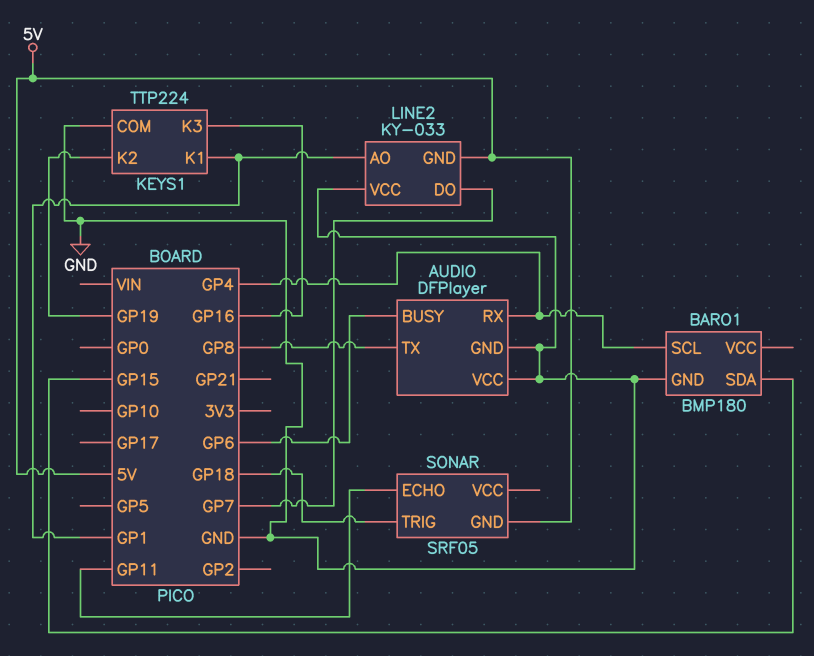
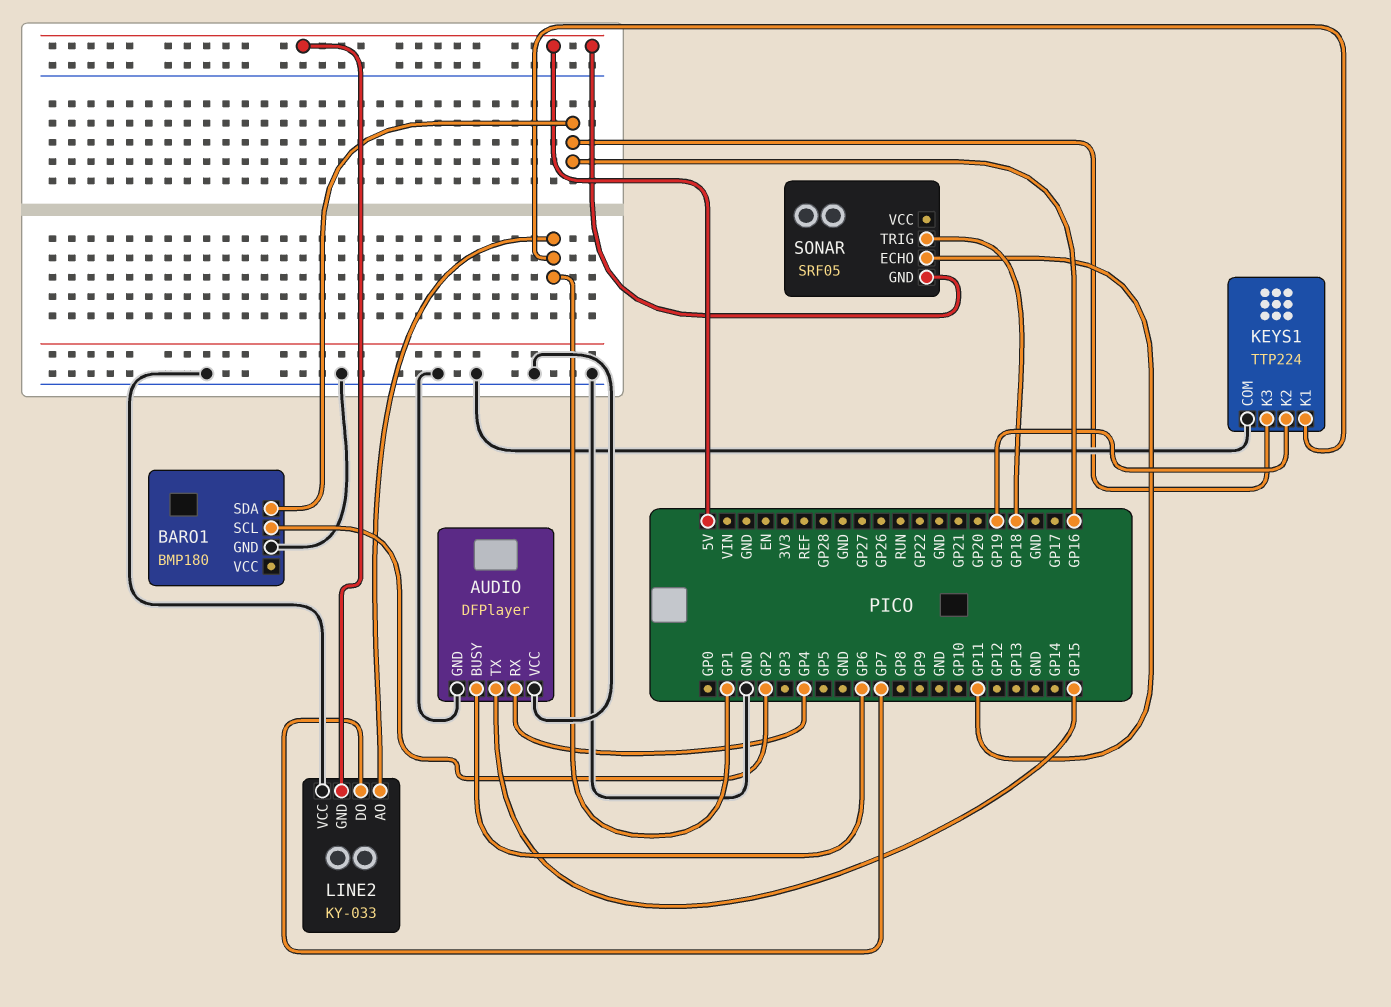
AUDIO pin TX: GP8 -> GP15
BARO1 pin SCL: GP4 -> GP2
BARO1 pin SDA: GP15 -> GP16

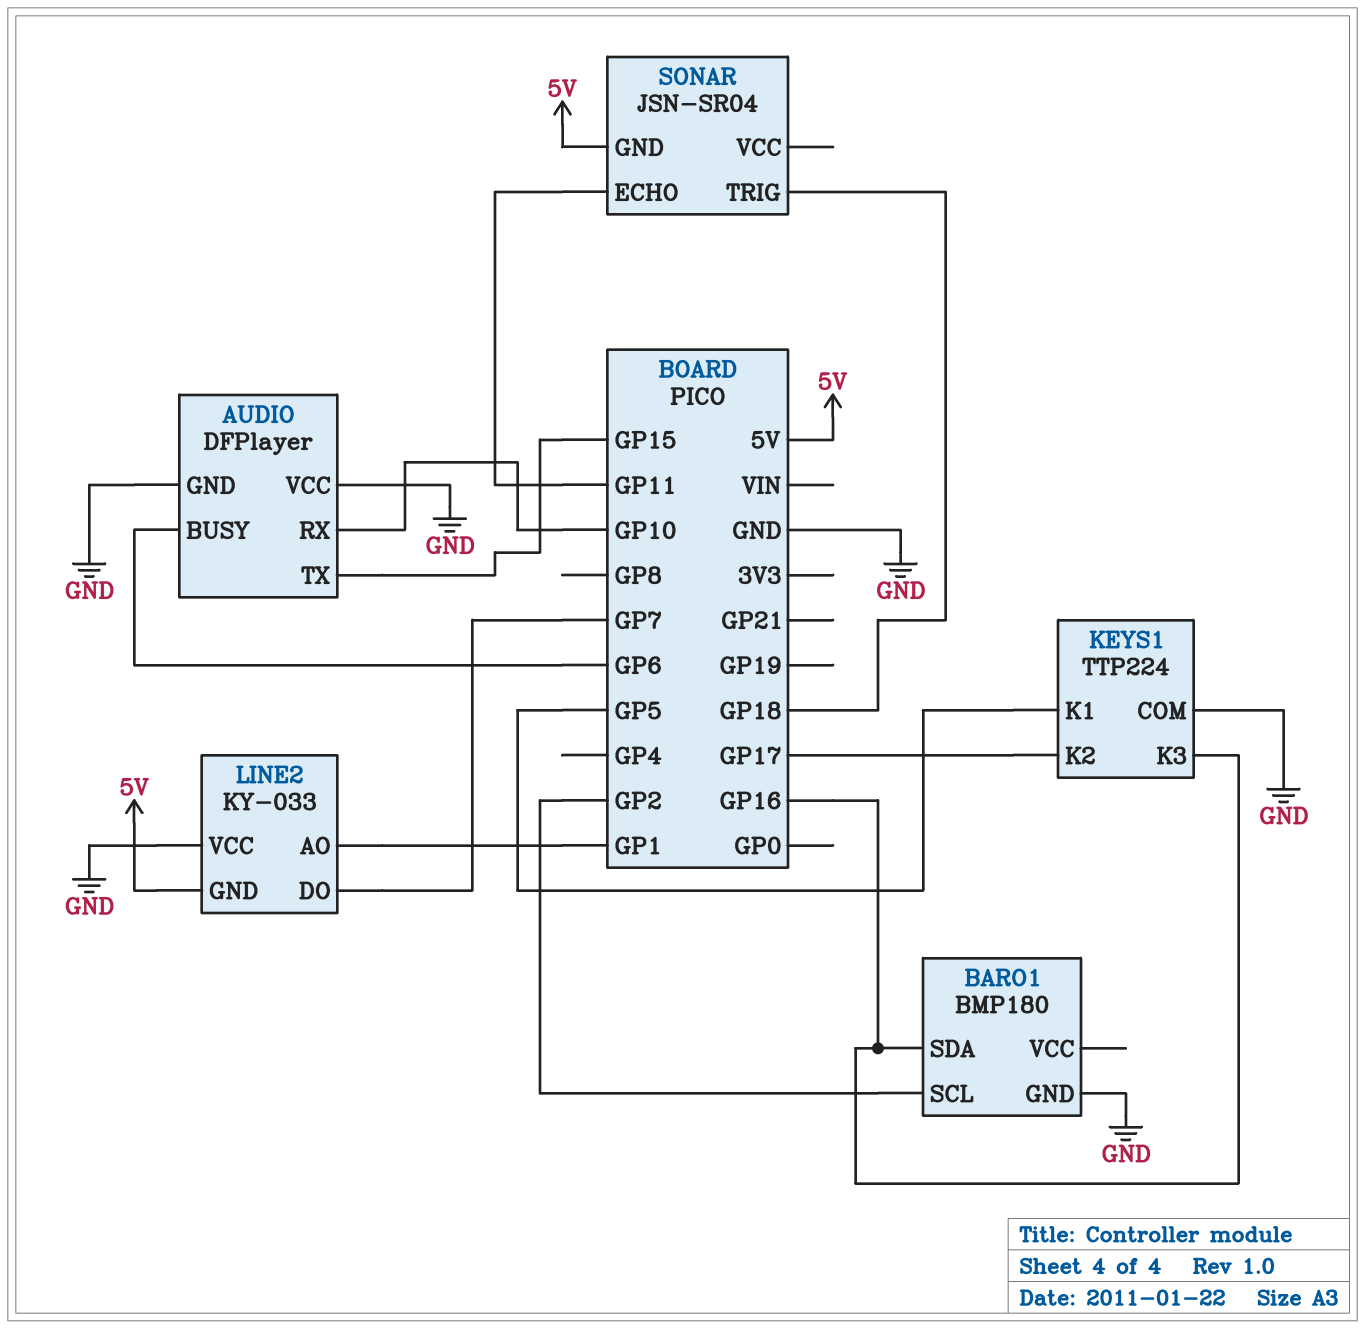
AUDIO pin RX: GP4 -> GP10
KEYS1 pin K1: GP1 -> GP5
KEYS1 pin K2: GP19 -> GP17
SONAR: SRF05 -> JSN-SR04

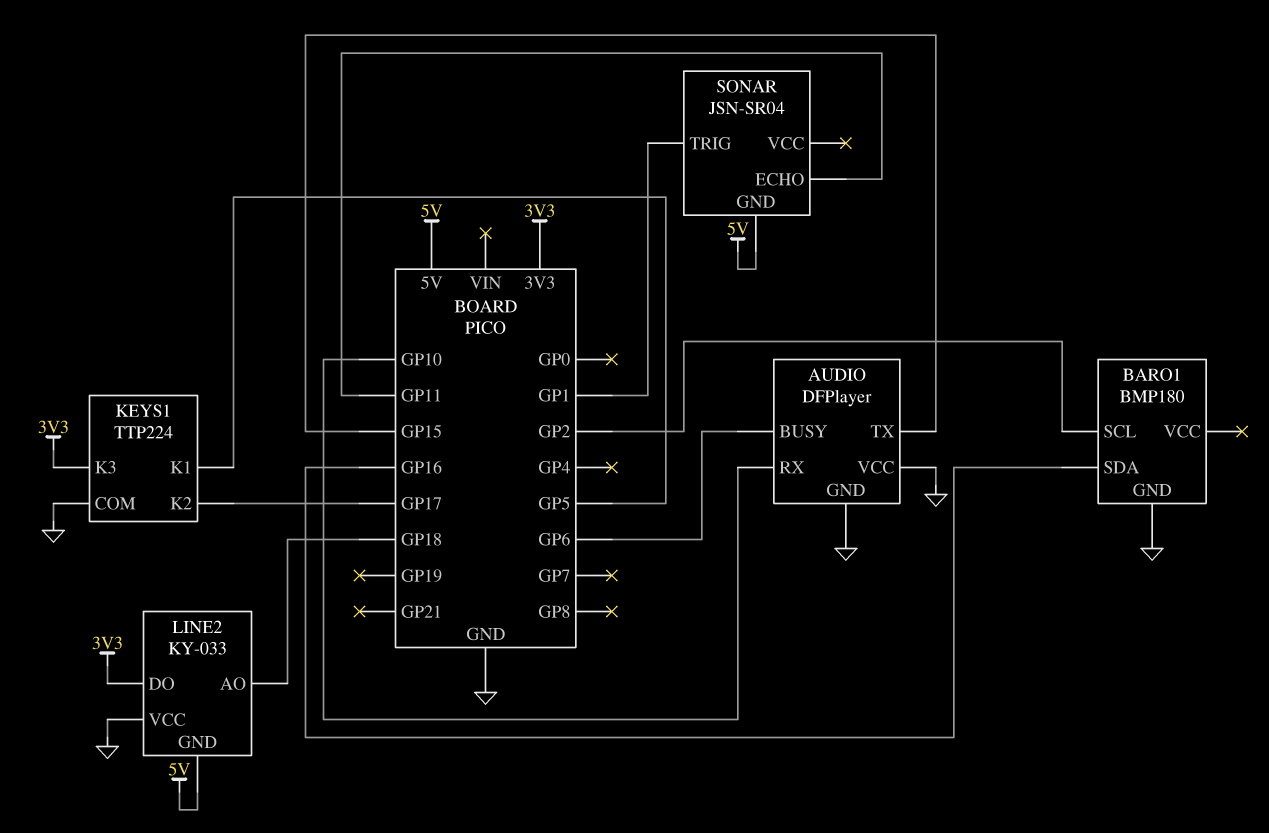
KEYS1 pin K3: GP16 -> 3V3
LINE2 pin AO: GP1 -> GP18
LINE2 pin DO: GP7 -> 3V3
SONAR pin TRIG: GP18 -> GP1

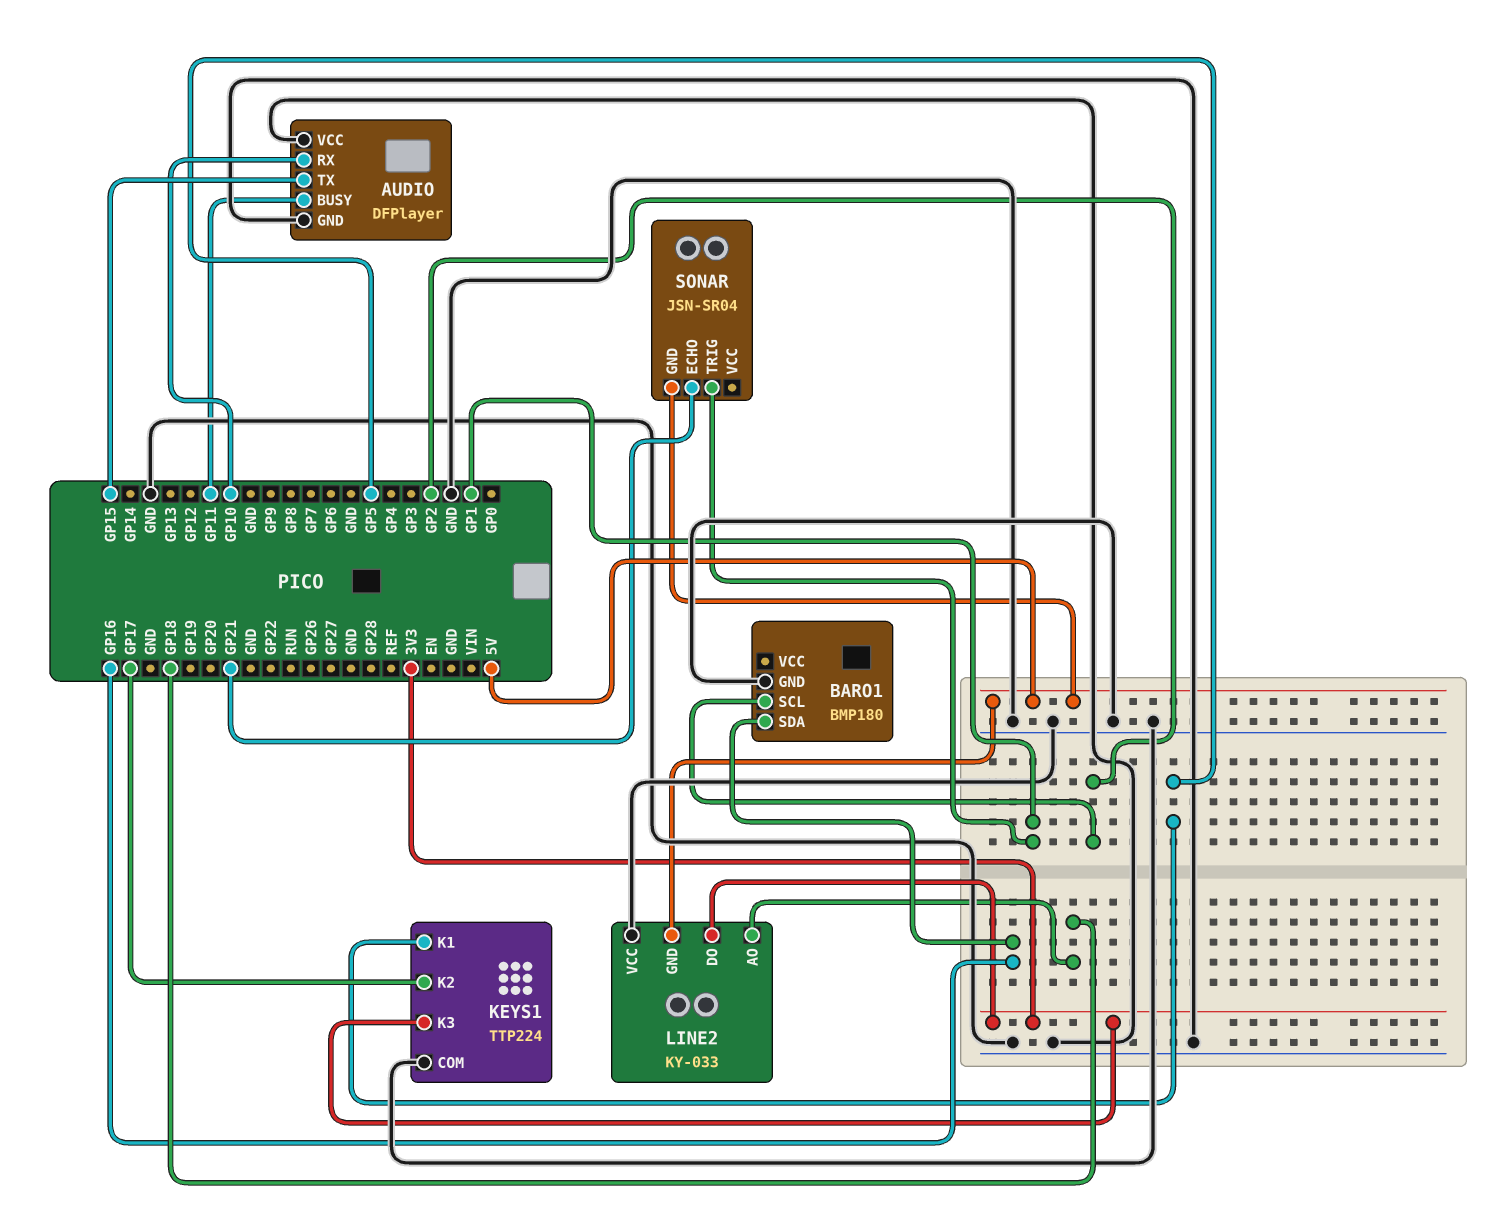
AUDIO pin BUSY: GP6 -> GP11
SONAR pin ECHO: GP11 -> GP21

